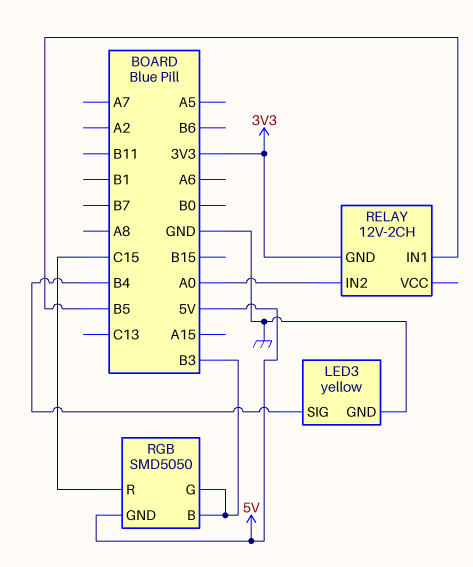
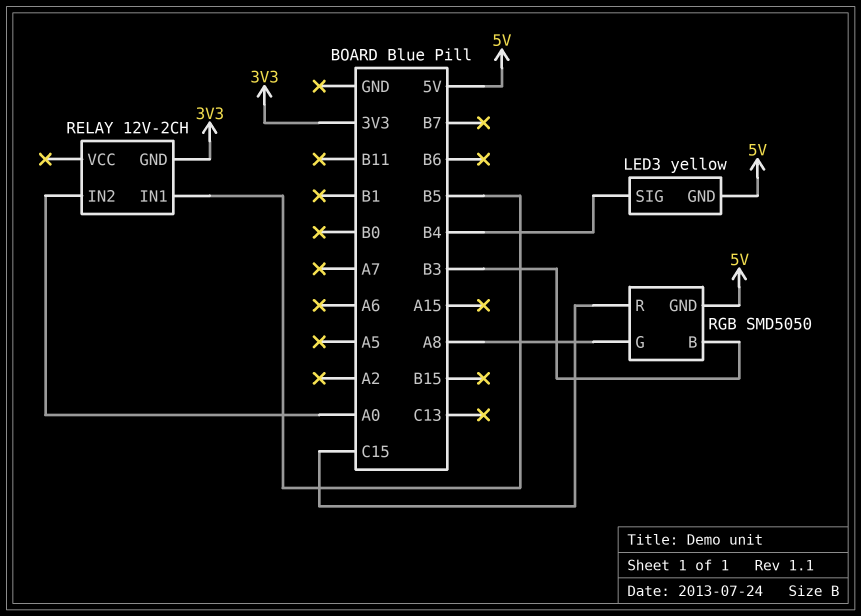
LED3 pin GND: GND -> 5V
RGB pin G: B3 -> A8

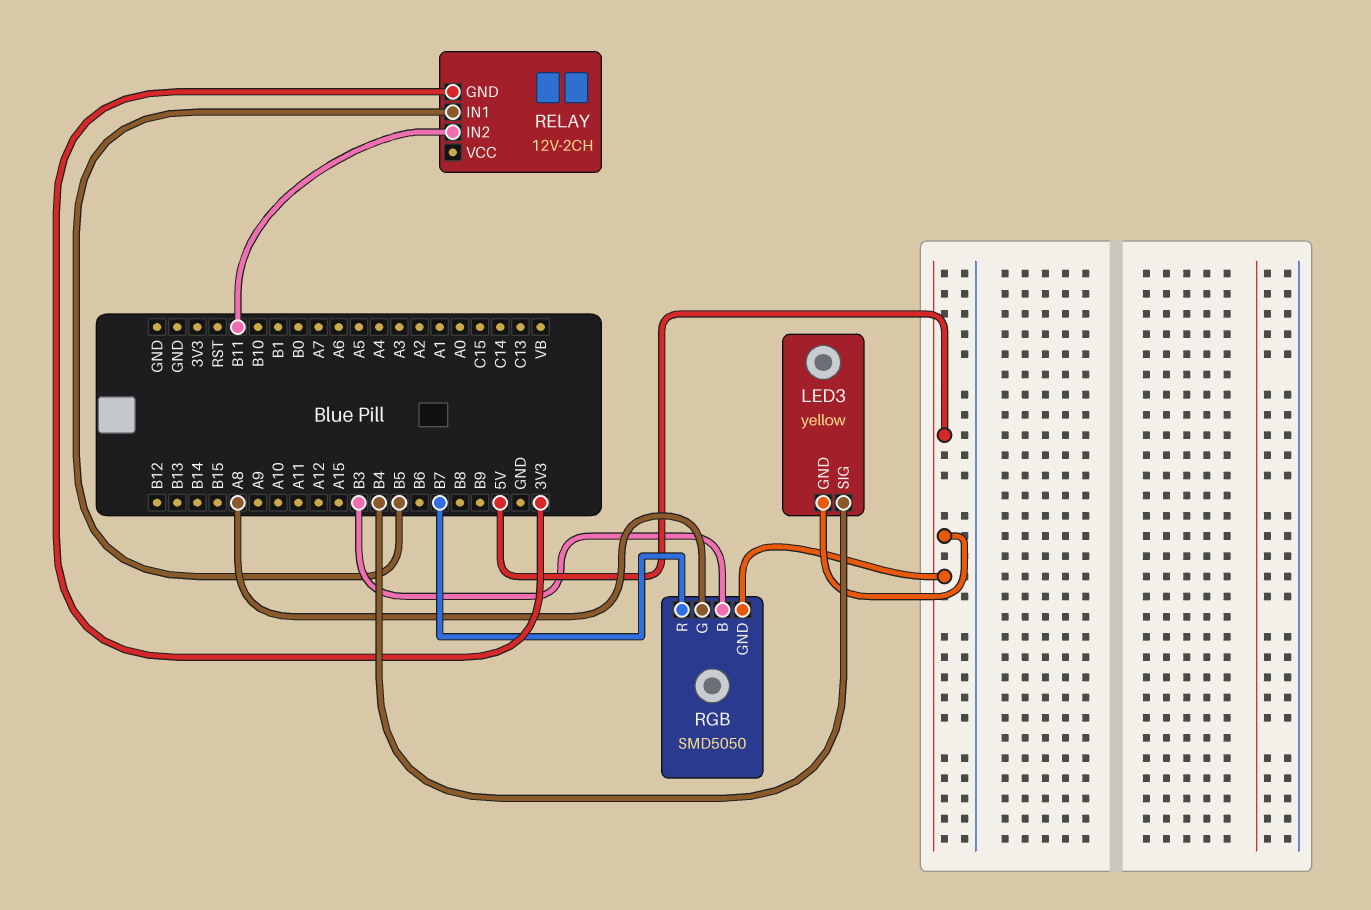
RELAY pin IN2: A0 -> B11
RGB pin R: C15 -> B7

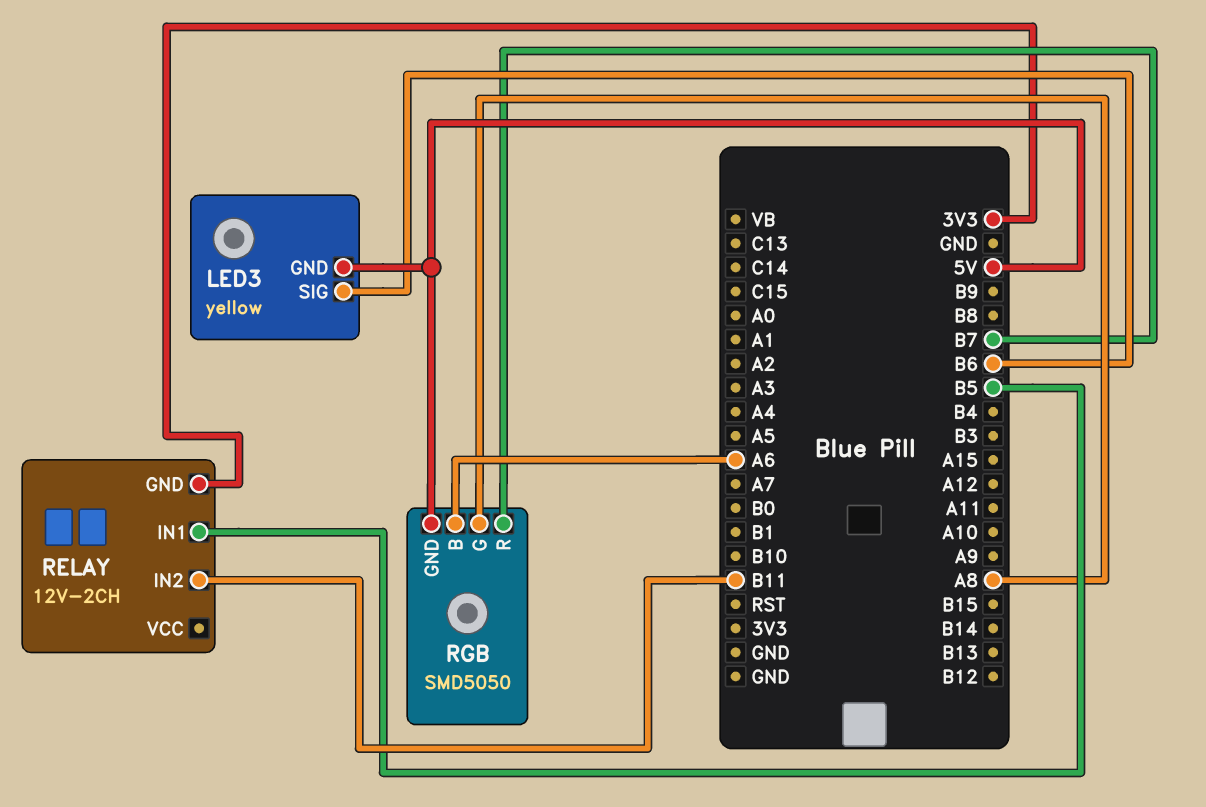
LED3 pin SIG: B4 -> B6
RGB pin B: B3 -> A6

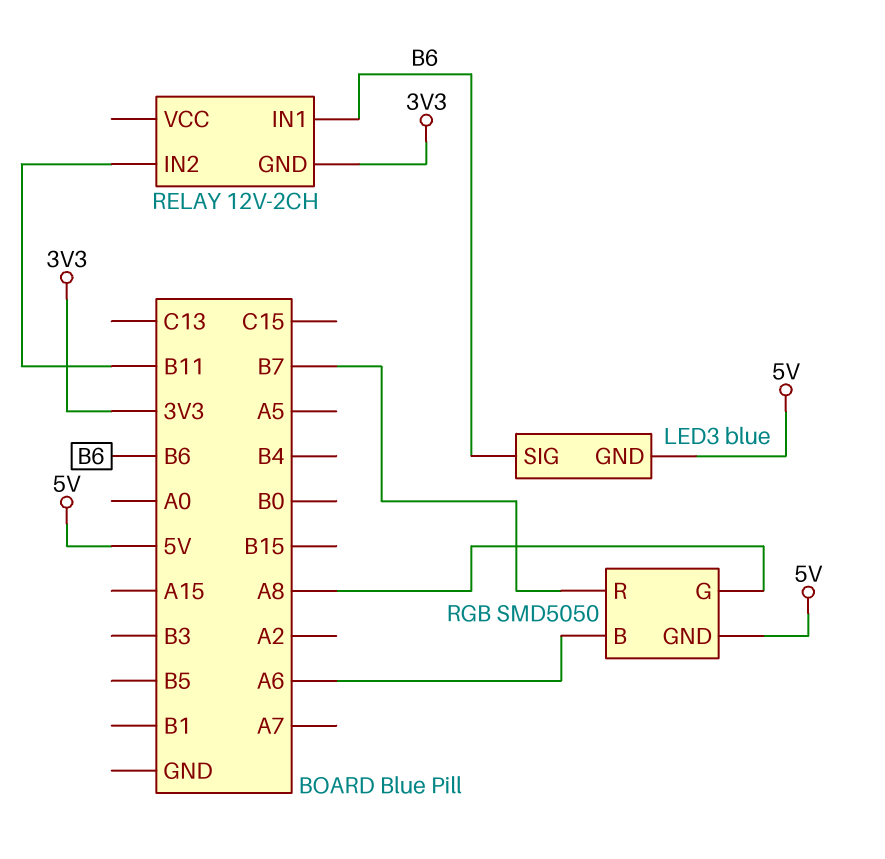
LED3: yellow -> blue
RELAY pin IN1: B5 -> B6

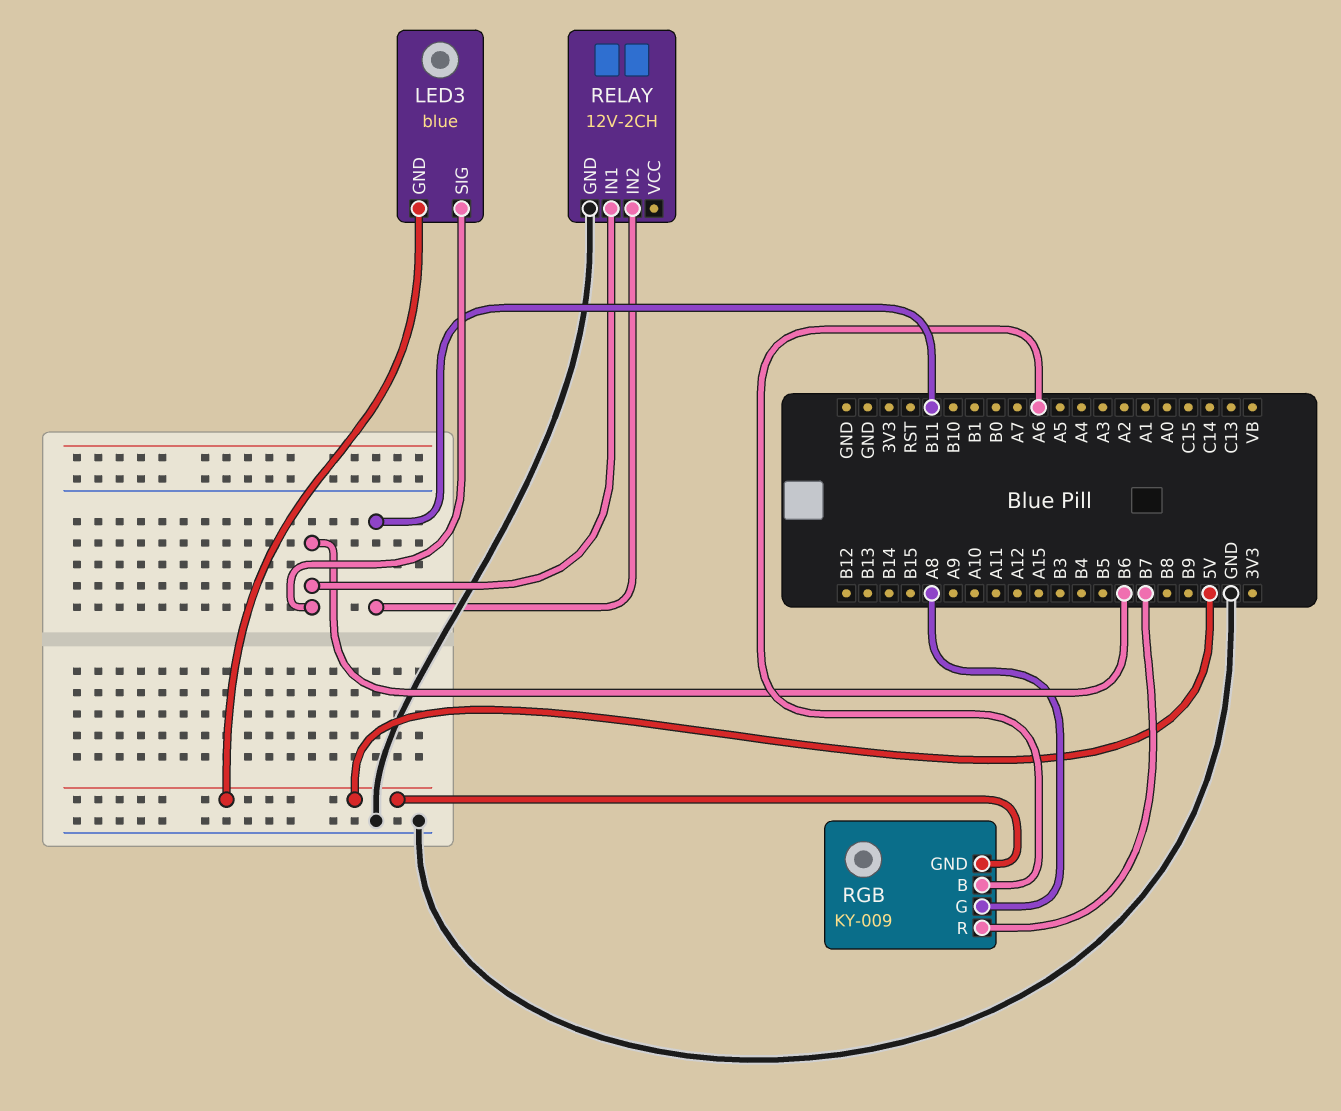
RELAY pin GND: 3V3 -> GND
RGB: SMD5050 -> KY-009

